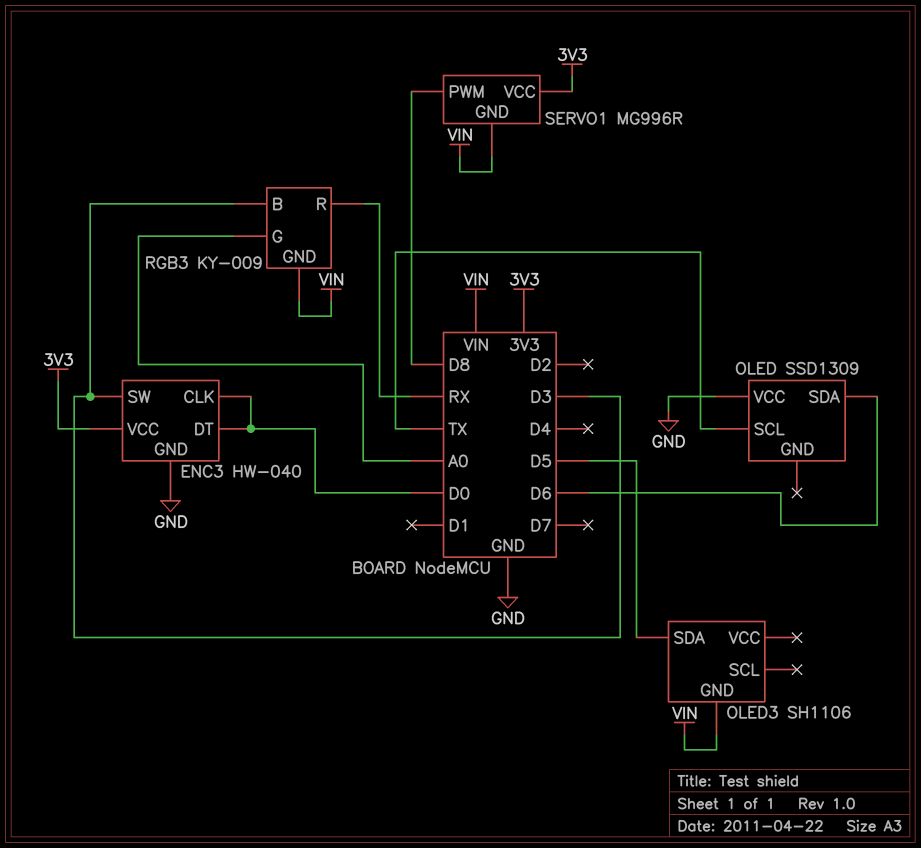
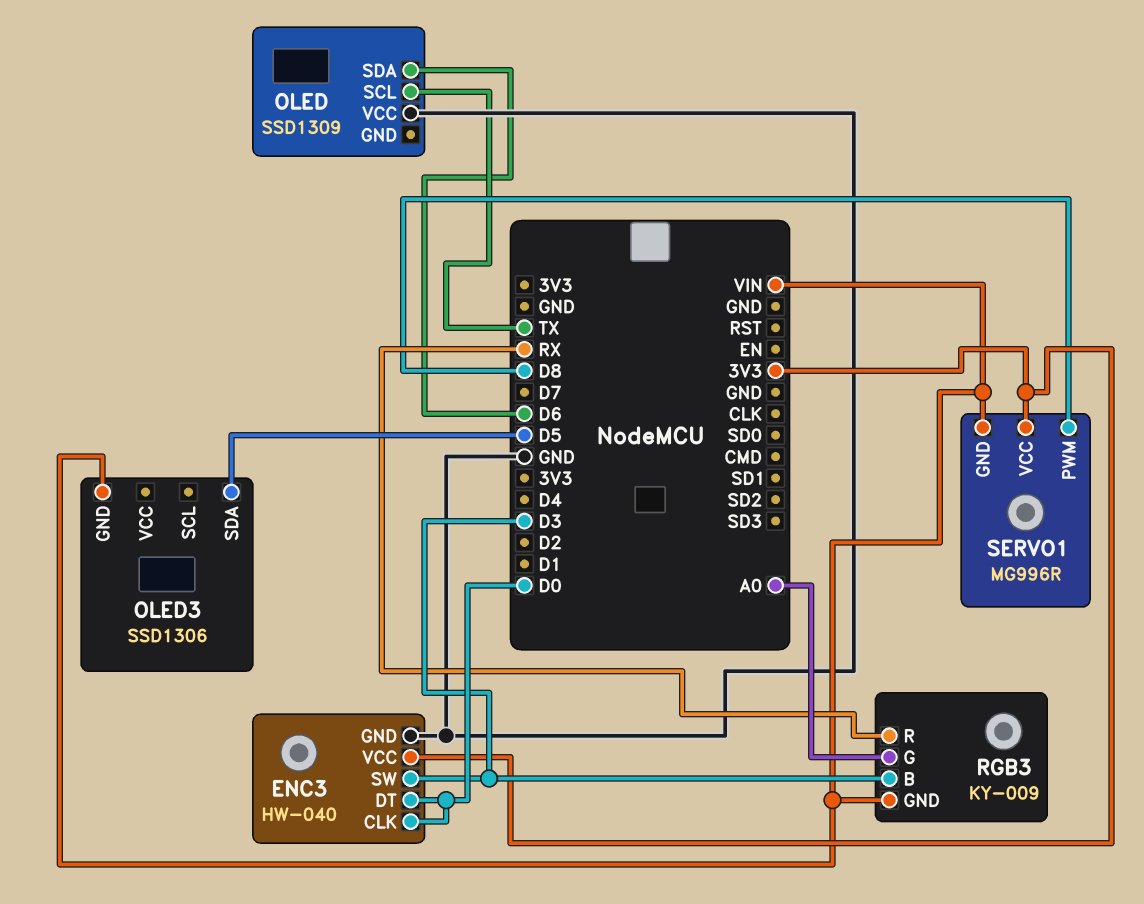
OLED3: SH1106 -> SSD1306

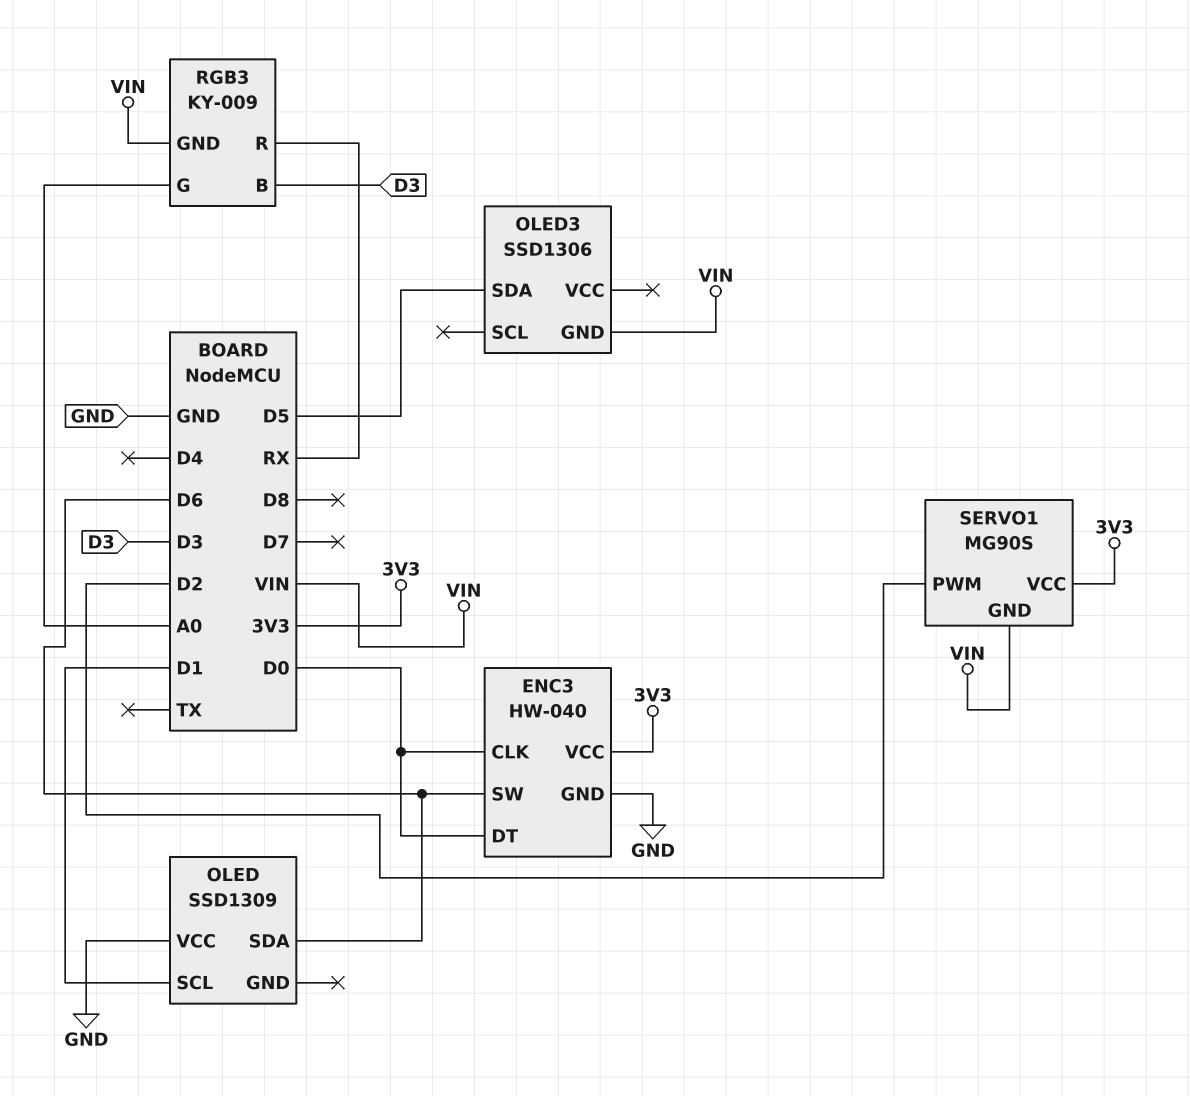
ENC3 pin SW: D3 -> D6
OLED pin SCL: TX -> D1
SERVO1: MG996R -> MG90S
SERVO1 pin PWM: D8 -> D2

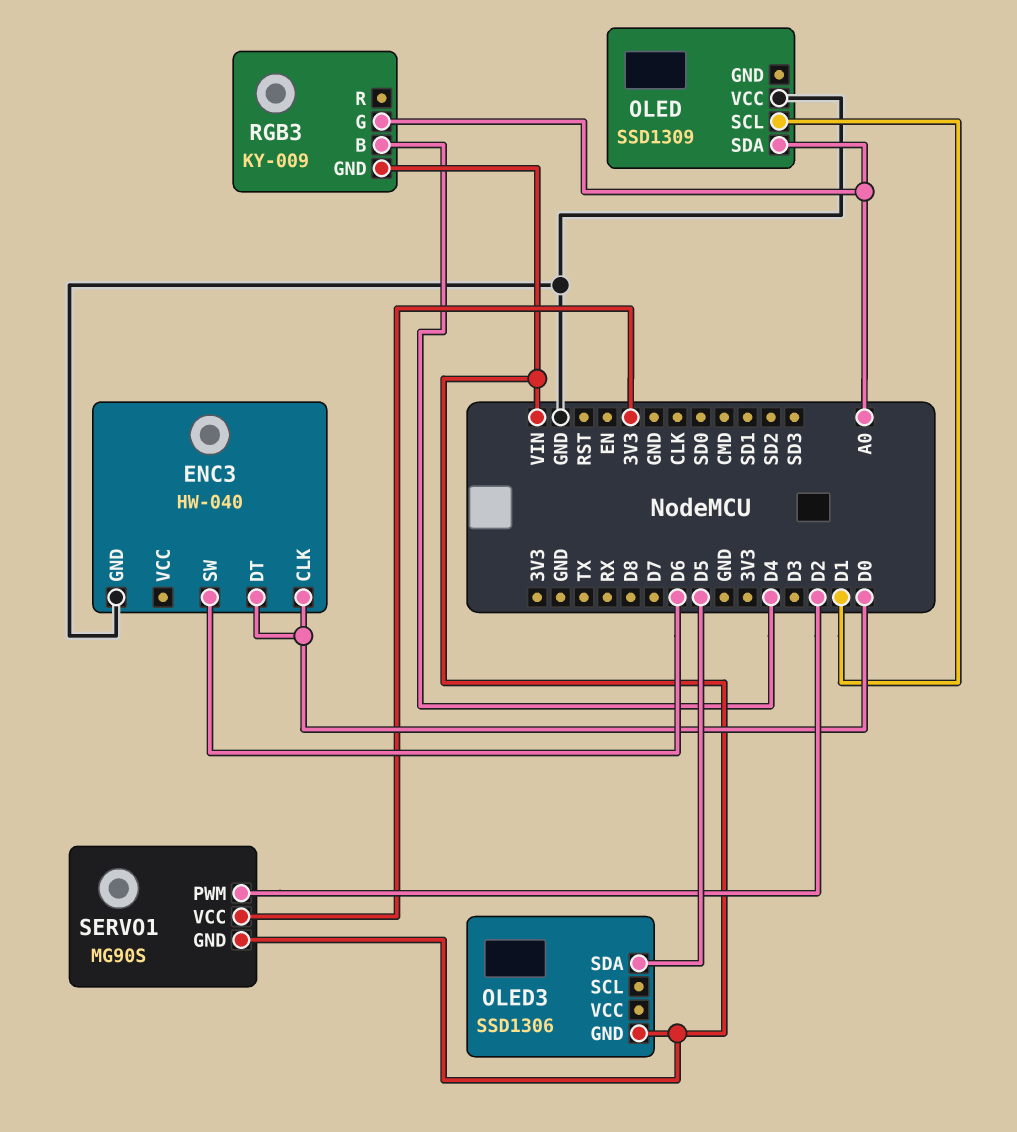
ENC3 pin VCC: 3V3 -> none
OLED pin SDA: D6 -> A0
RGB3 pin B: D3 -> D4
RGB3 pin R: RX -> none

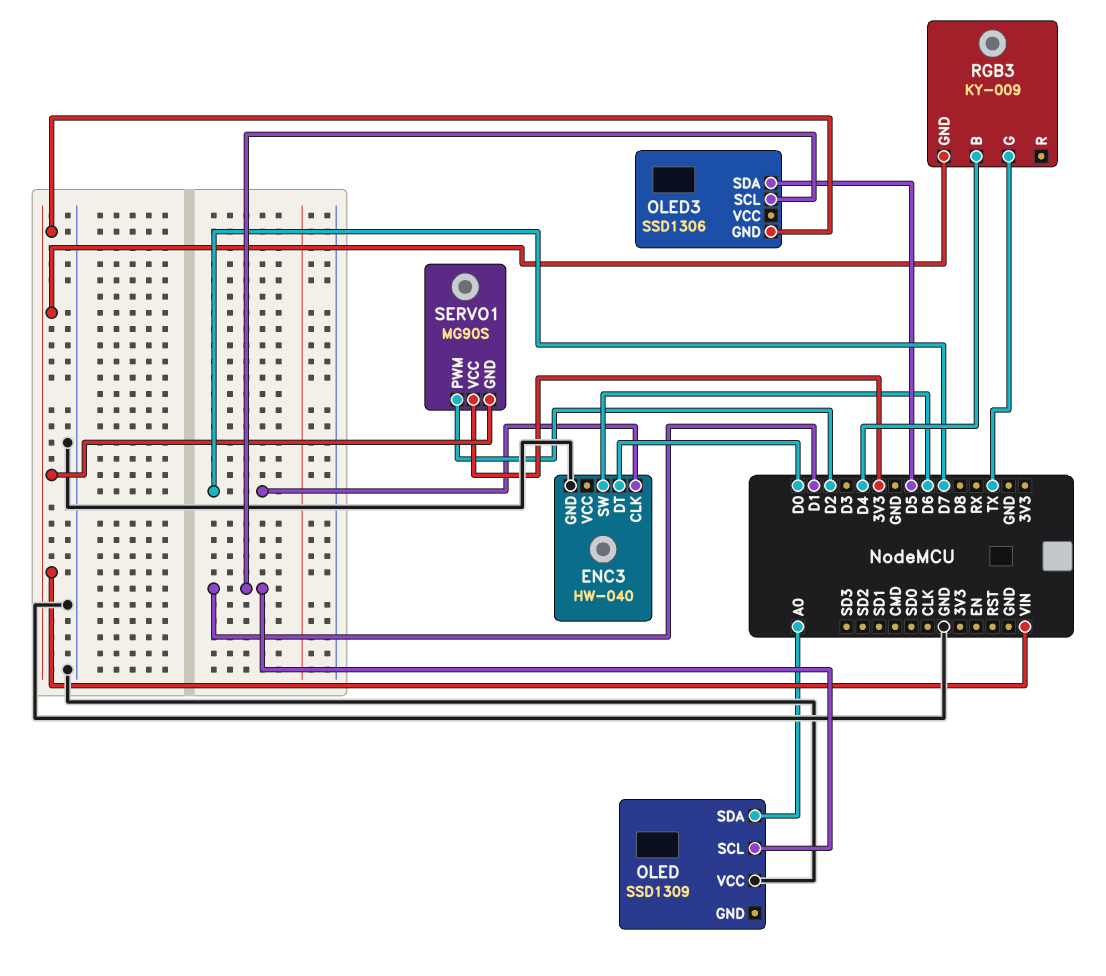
ENC3 pin CLK: D0 -> D7
OLED3 pin SCL: none -> D1
RGB3 pin G: A0 -> TX

